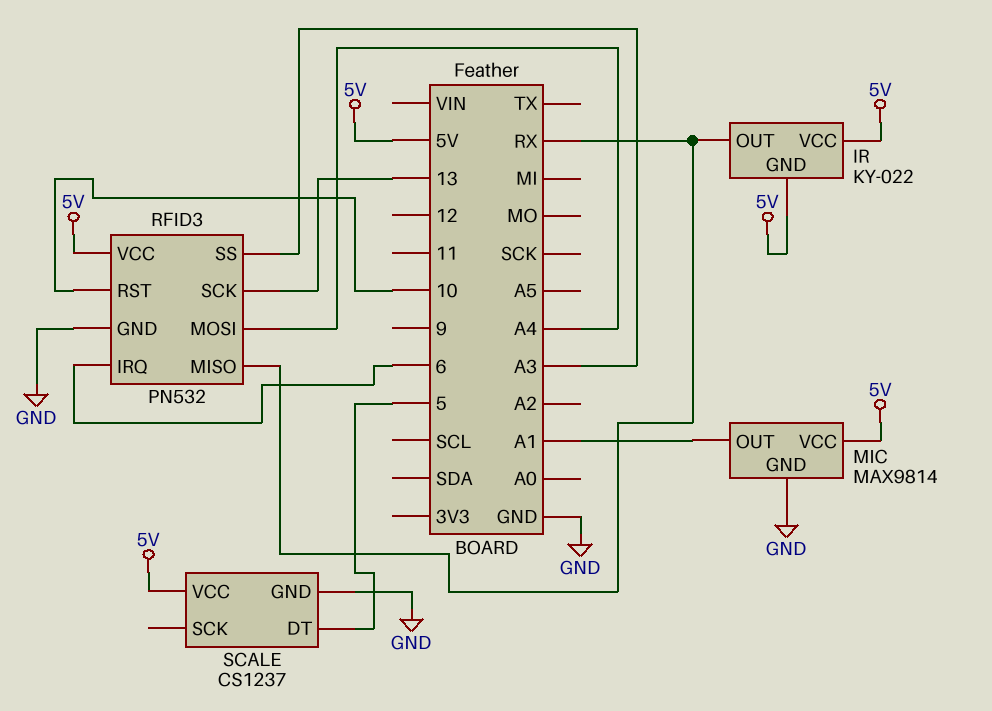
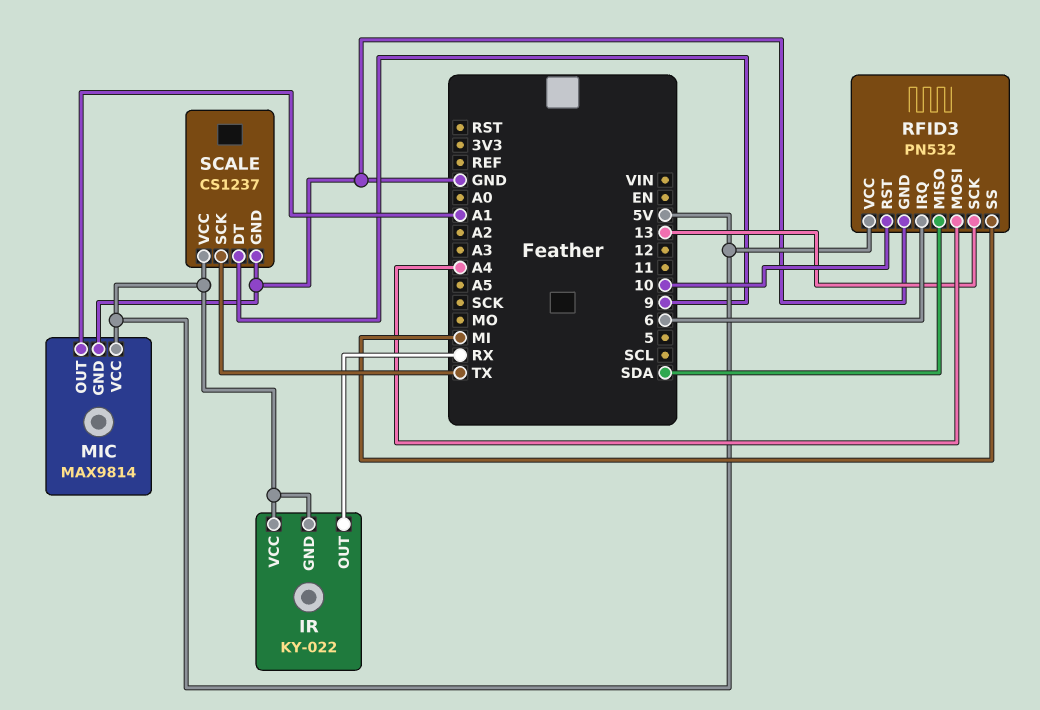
RFID3 pin MISO: RX -> SDA
RFID3 pin SS: A3 -> MI
SCALE pin DT: 5 -> 9
SCALE pin SCK: none -> TX

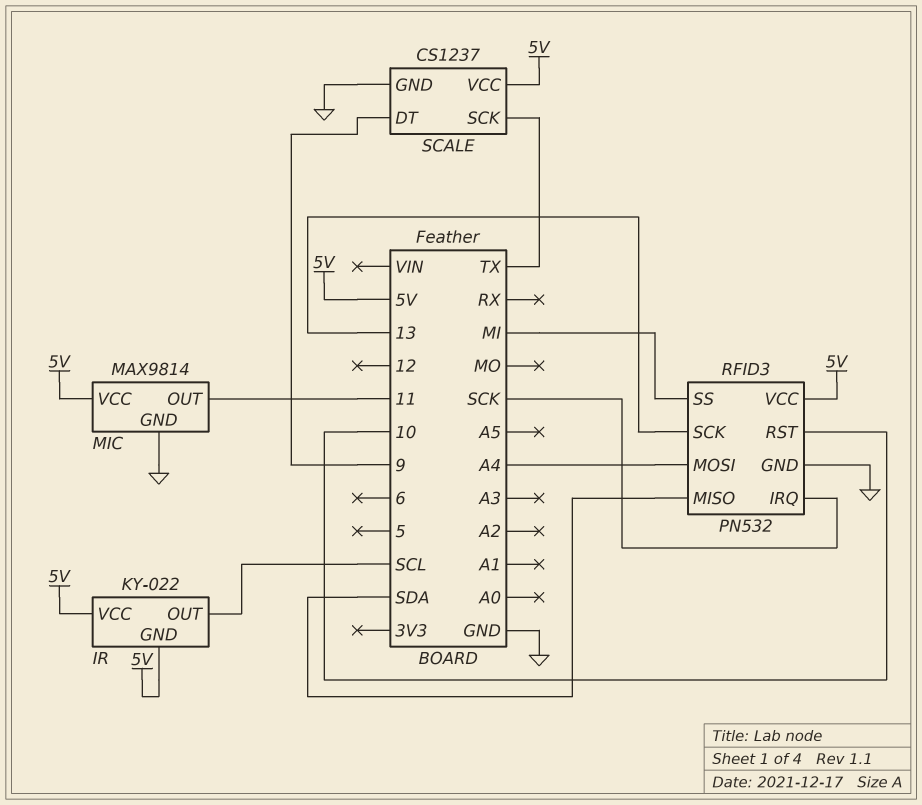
IR pin OUT: RX -> SCL
MIC pin OUT: A1 -> 11
RFID3 pin IRQ: 6 -> SCK

